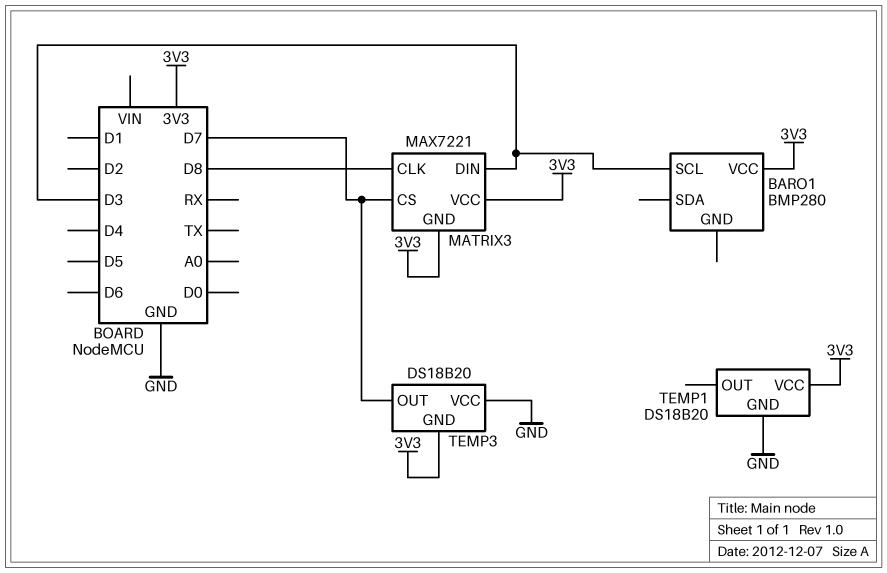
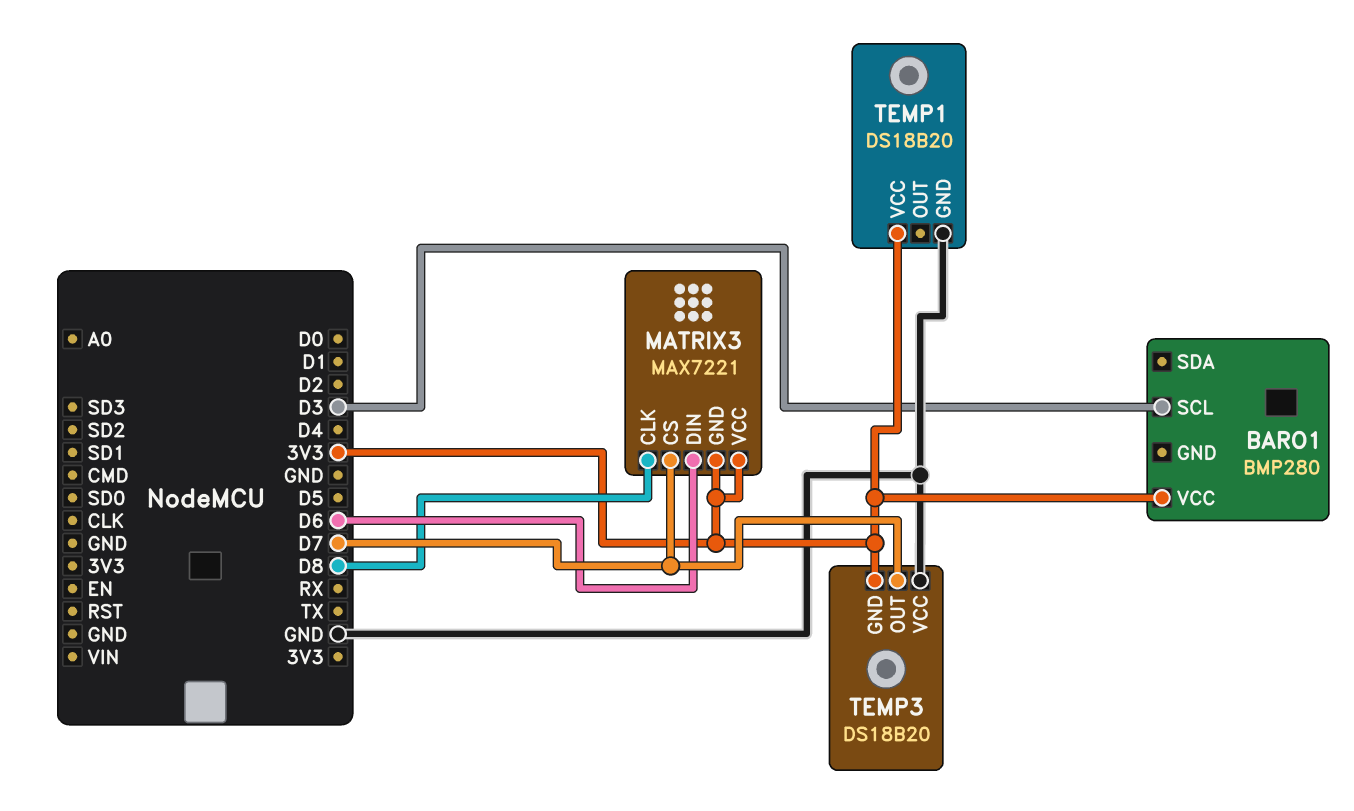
MATRIX3 pin DIN: D3 -> D6

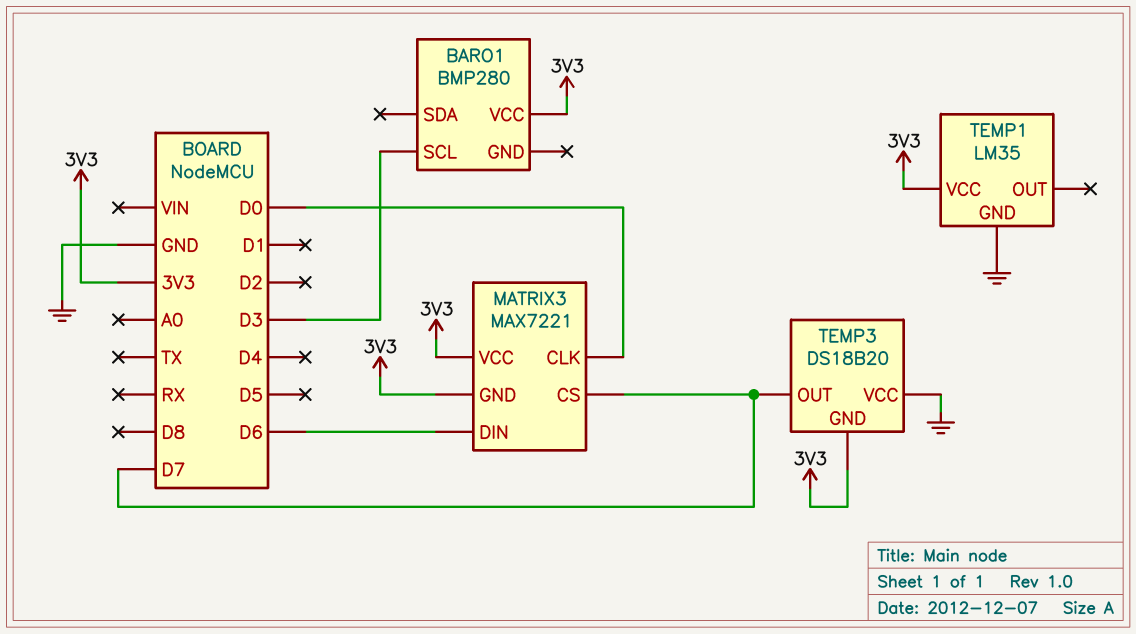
MATRIX3 pin CLK: D8 -> D0
TEMP1: DS18B20 -> LM35

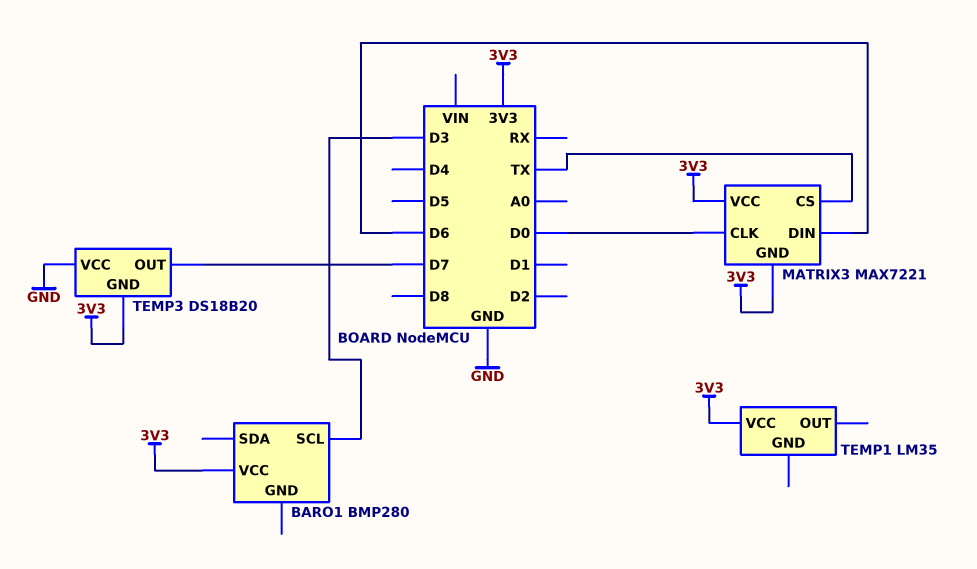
MATRIX3 pin CS: D7 -> TX
TEMP1 pin GND: GND -> none

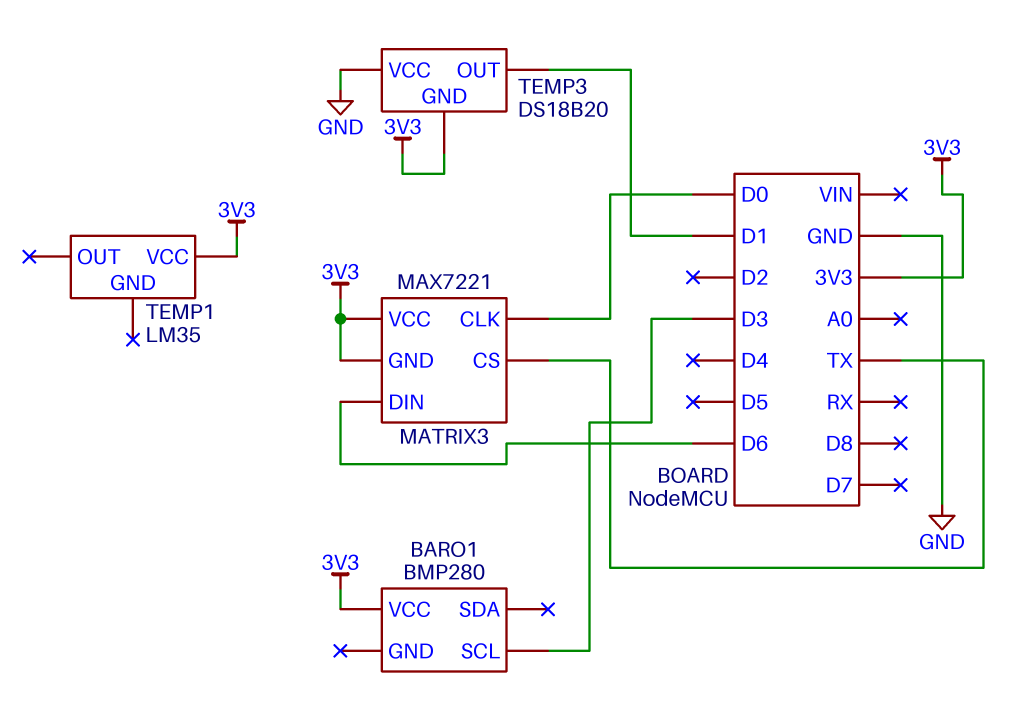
TEMP3 pin OUT: D7 -> D1

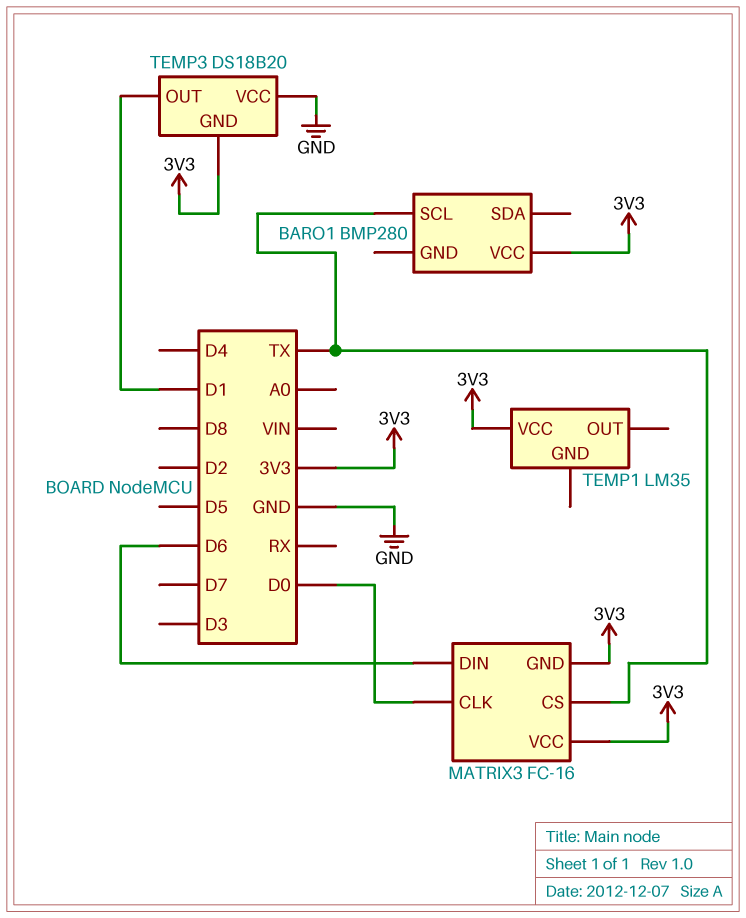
BARO1 pin SCL: D3 -> TX
MATRIX3: MAX7221 -> FC-16

